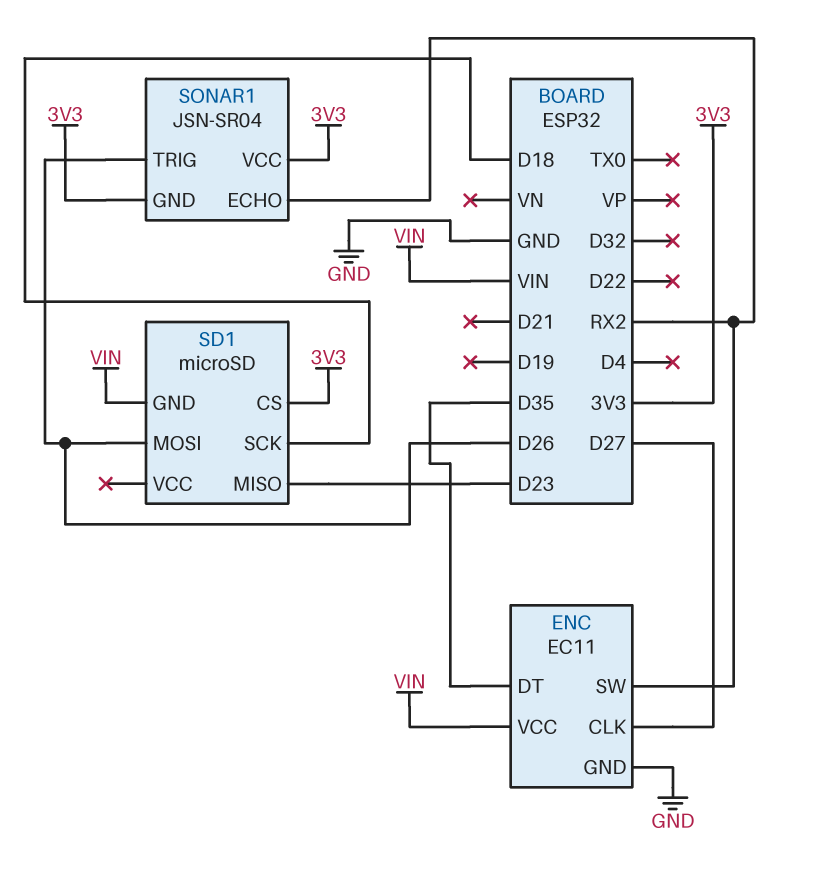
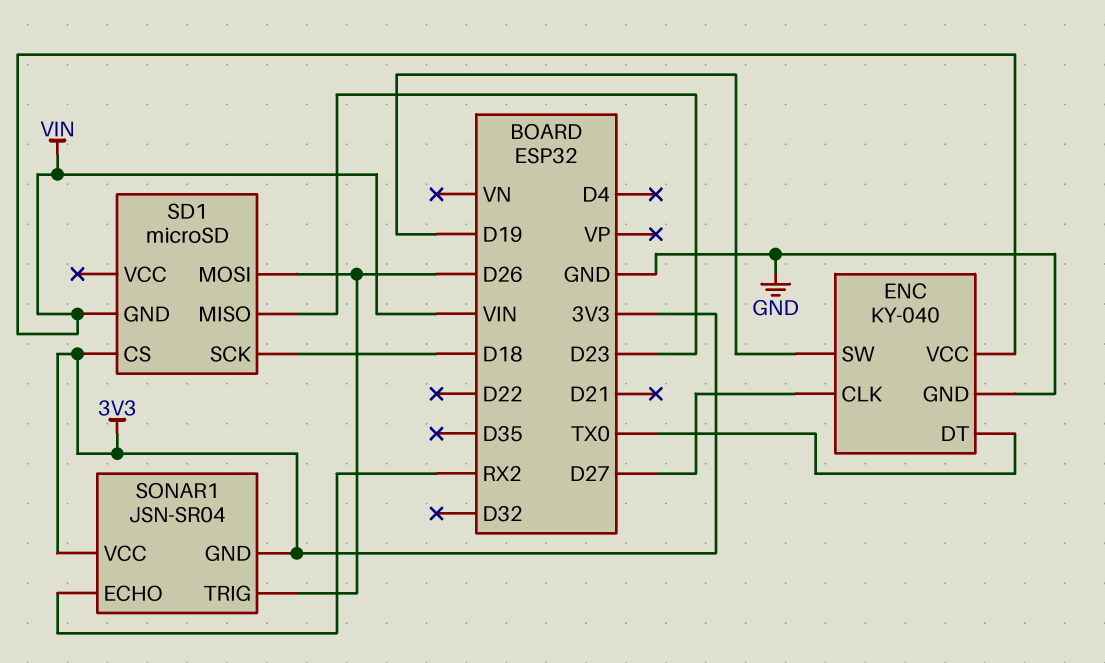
ENC: EC11 -> KY-040
ENC pin DT: D35 -> TX0
ENC pin SW: RX2 -> D19

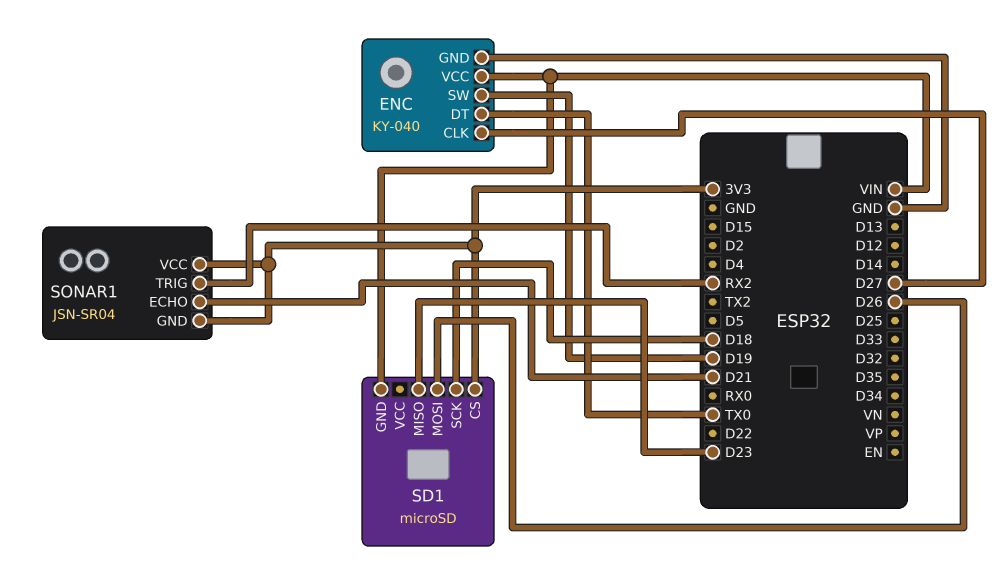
SONAR1 pin ECHO: RX2 -> D21
SONAR1 pin TRIG: D26 -> RX2

